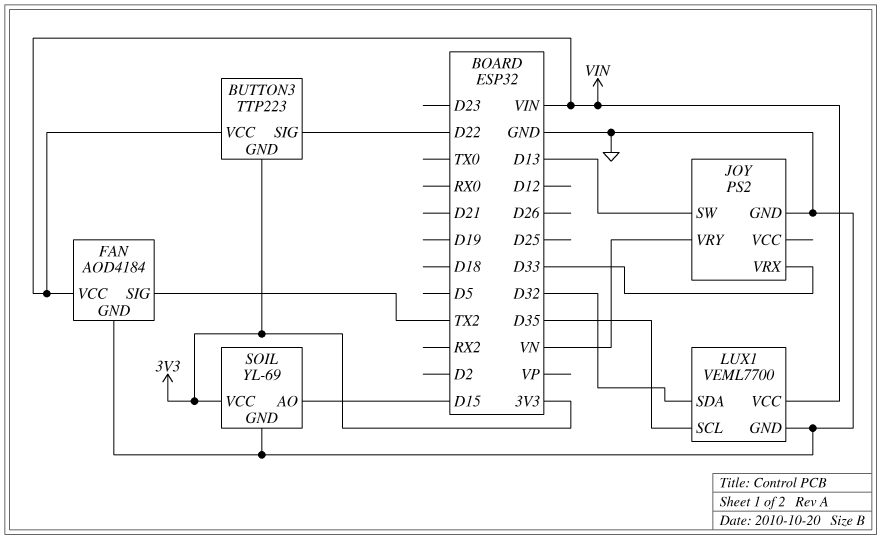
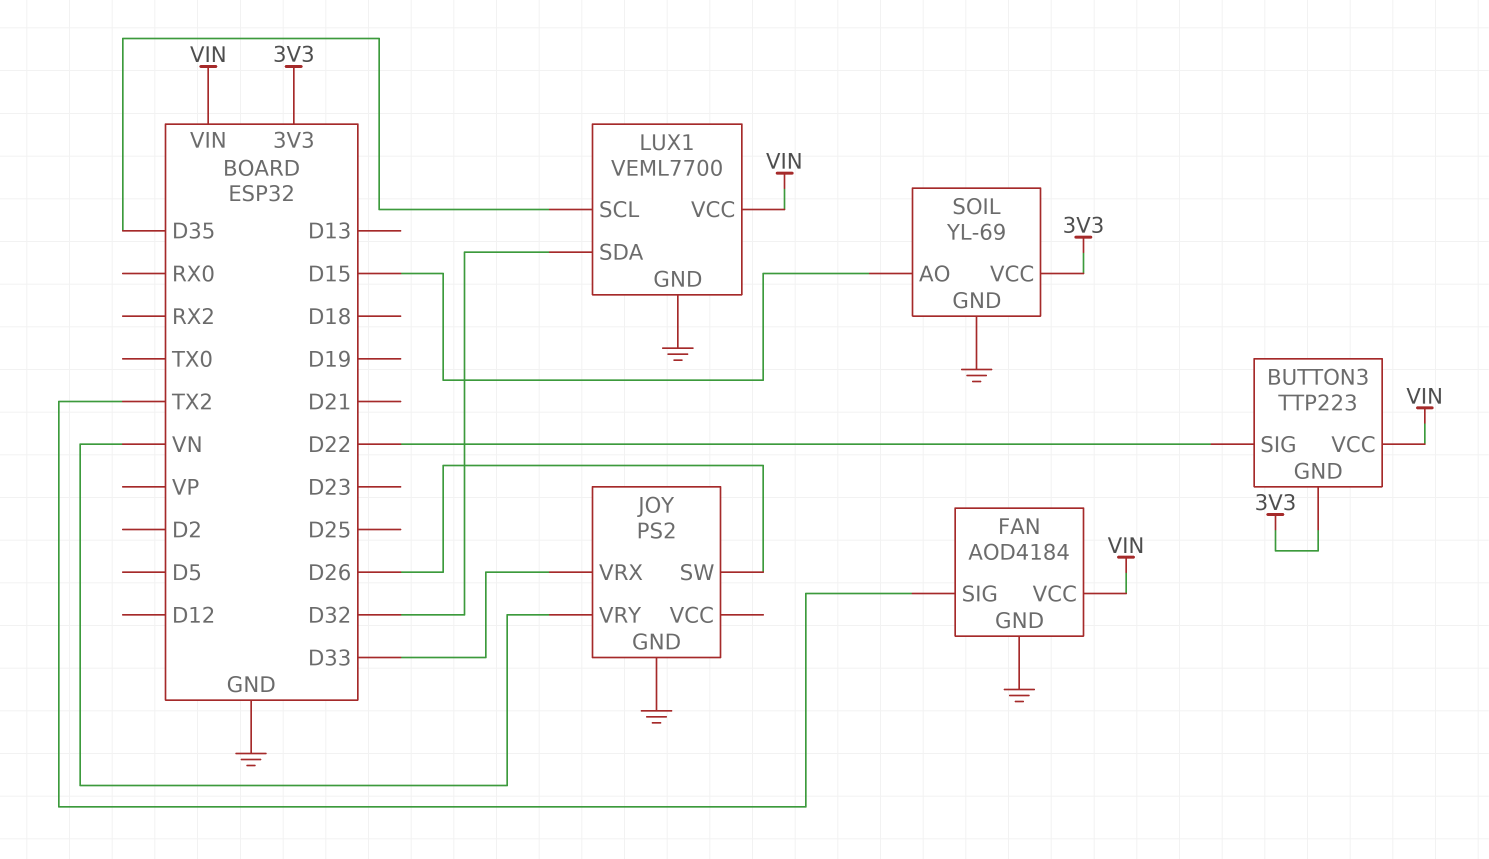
JOY pin SW: D13 -> D26

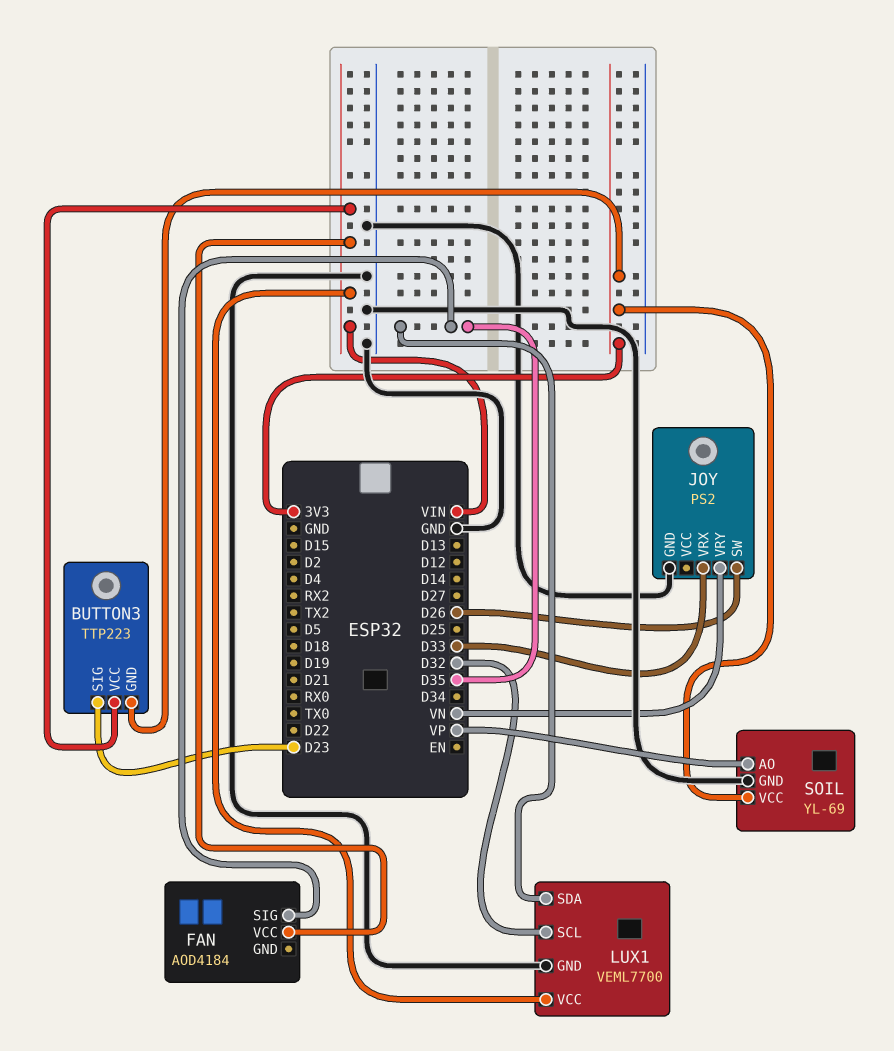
BUTTON3 pin SIG: D22 -> D23
FAN pin GND: GND -> none
FAN pin SIG: TX2 -> D35
LUX1 pin SCL: D35 -> D32
LUX1 pin SDA: D32 -> D35
SOIL pin AO: D15 -> VP

